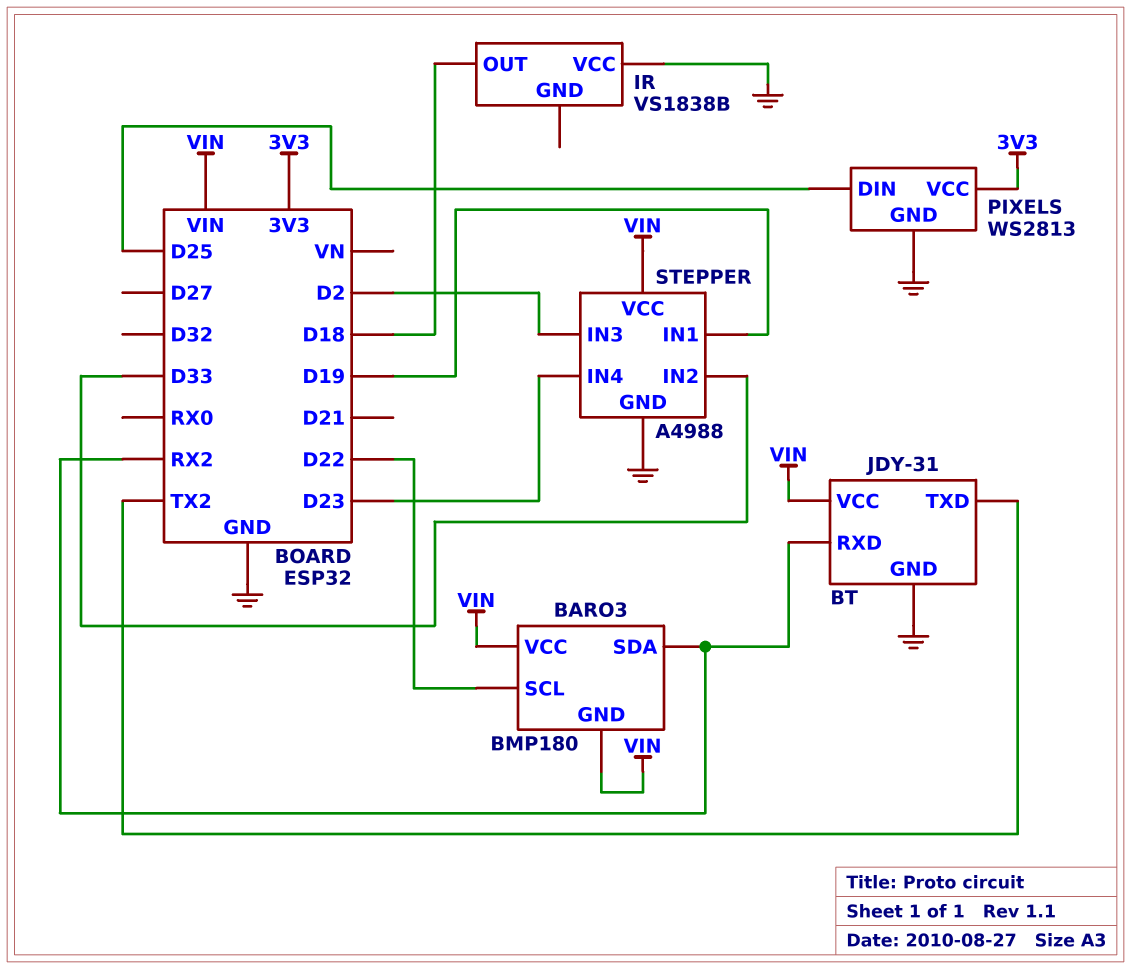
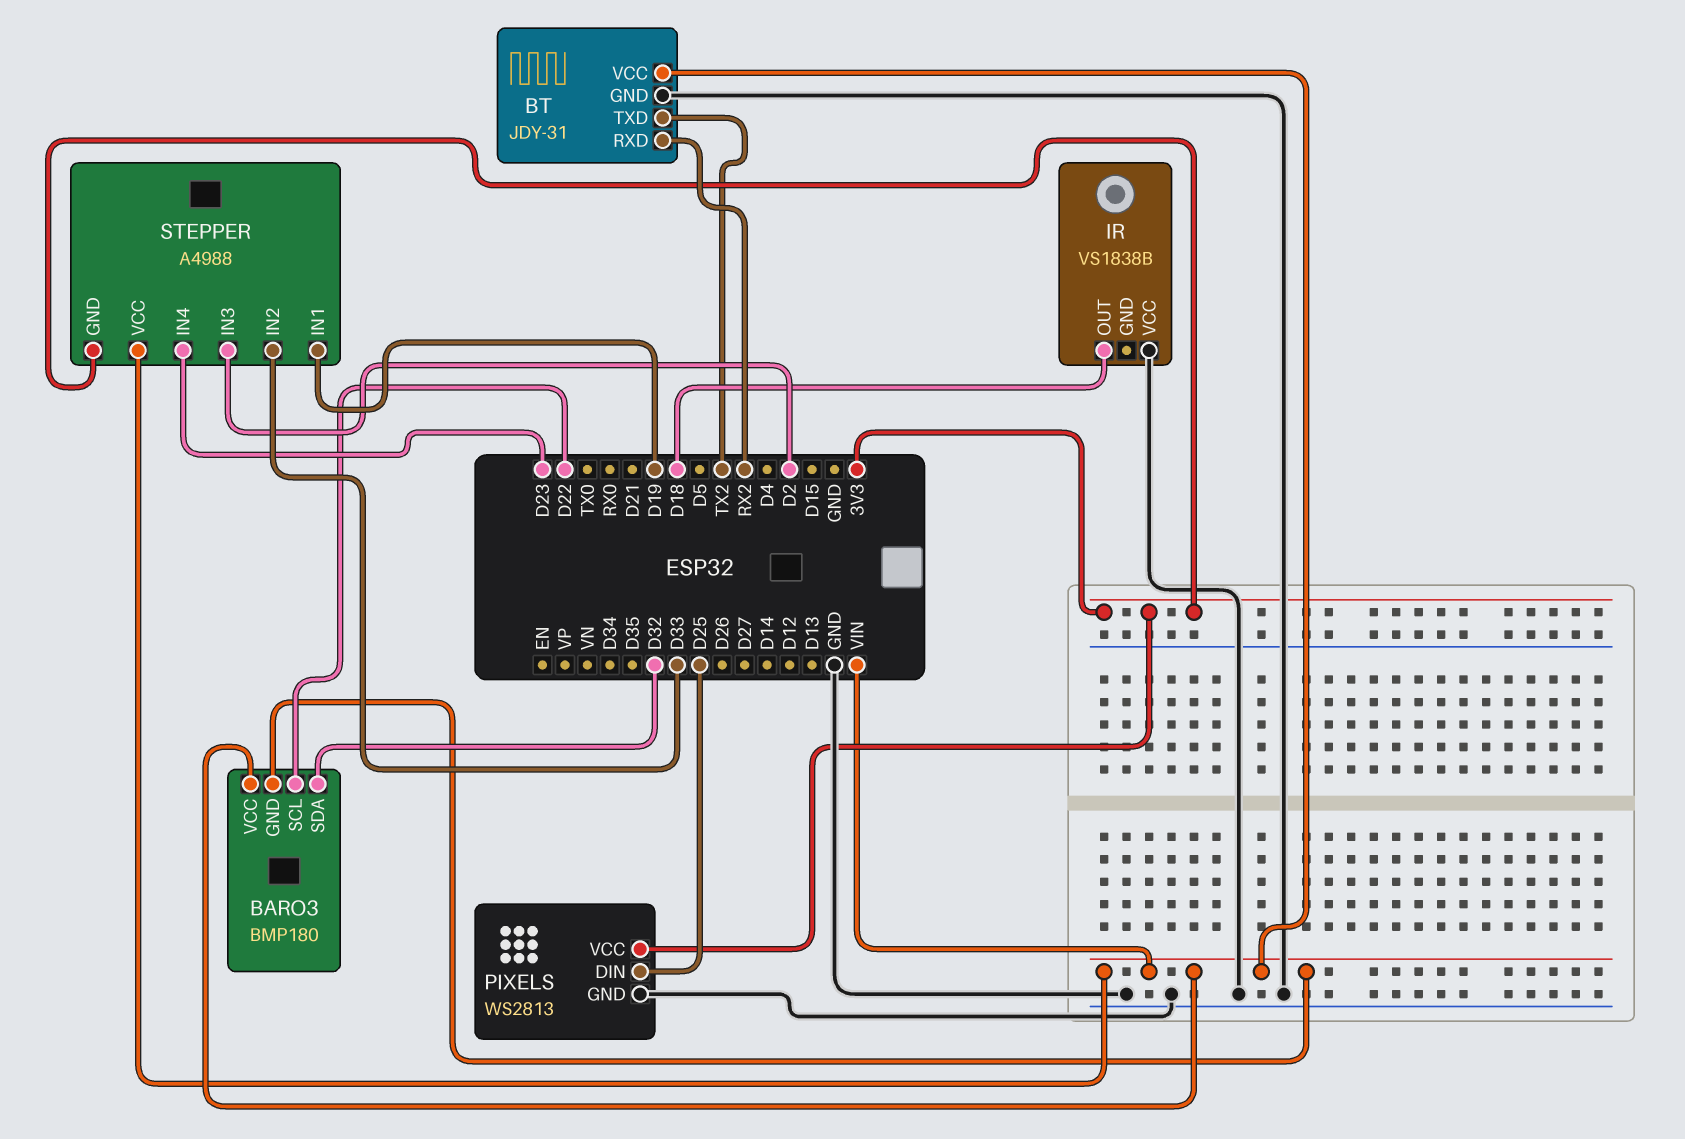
BARO3 pin SDA: RX2 -> D32
STEPPER pin GND: GND -> 3V3

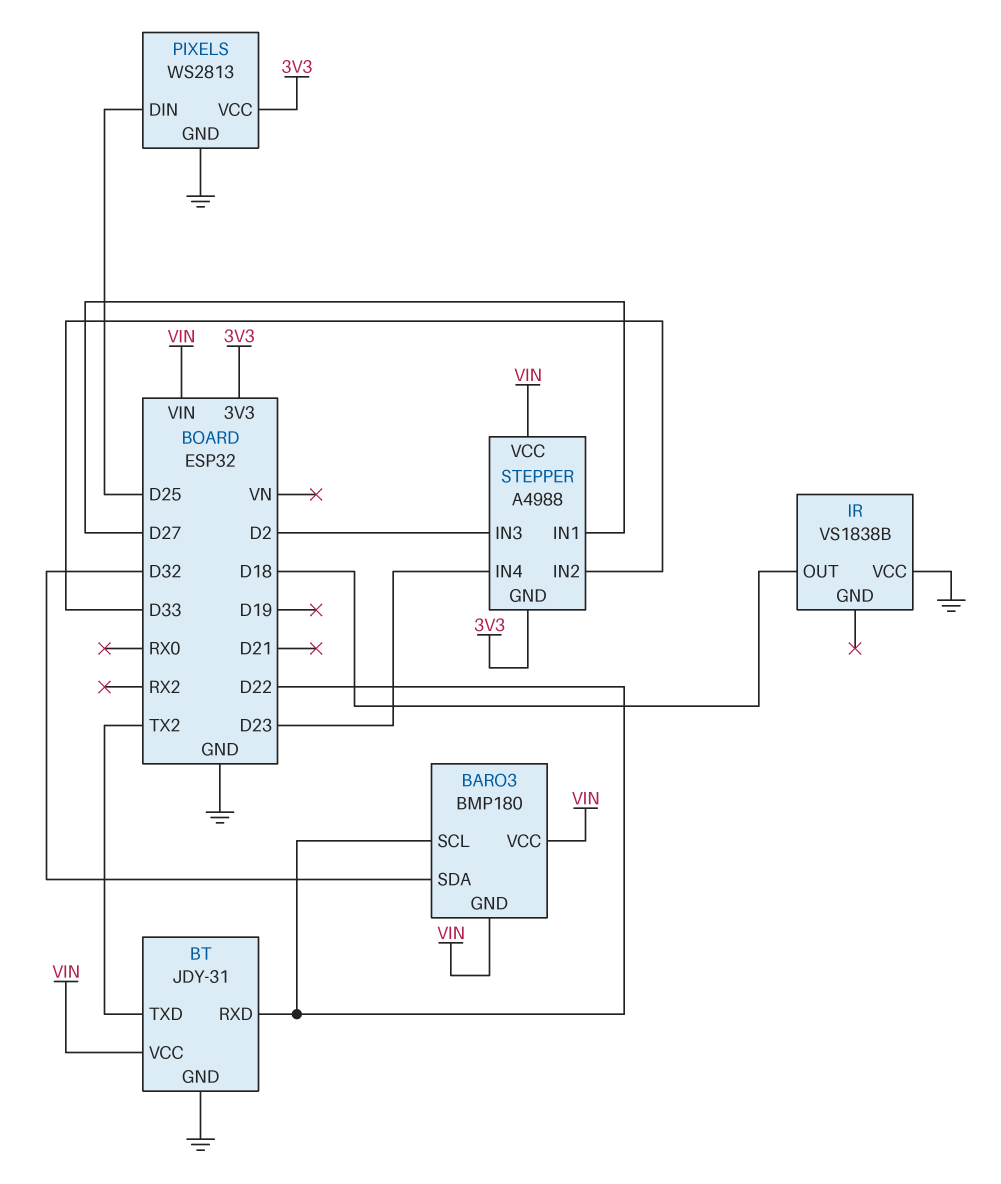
BT pin RXD: RX2 -> D22
STEPPER pin IN1: D19 -> D27

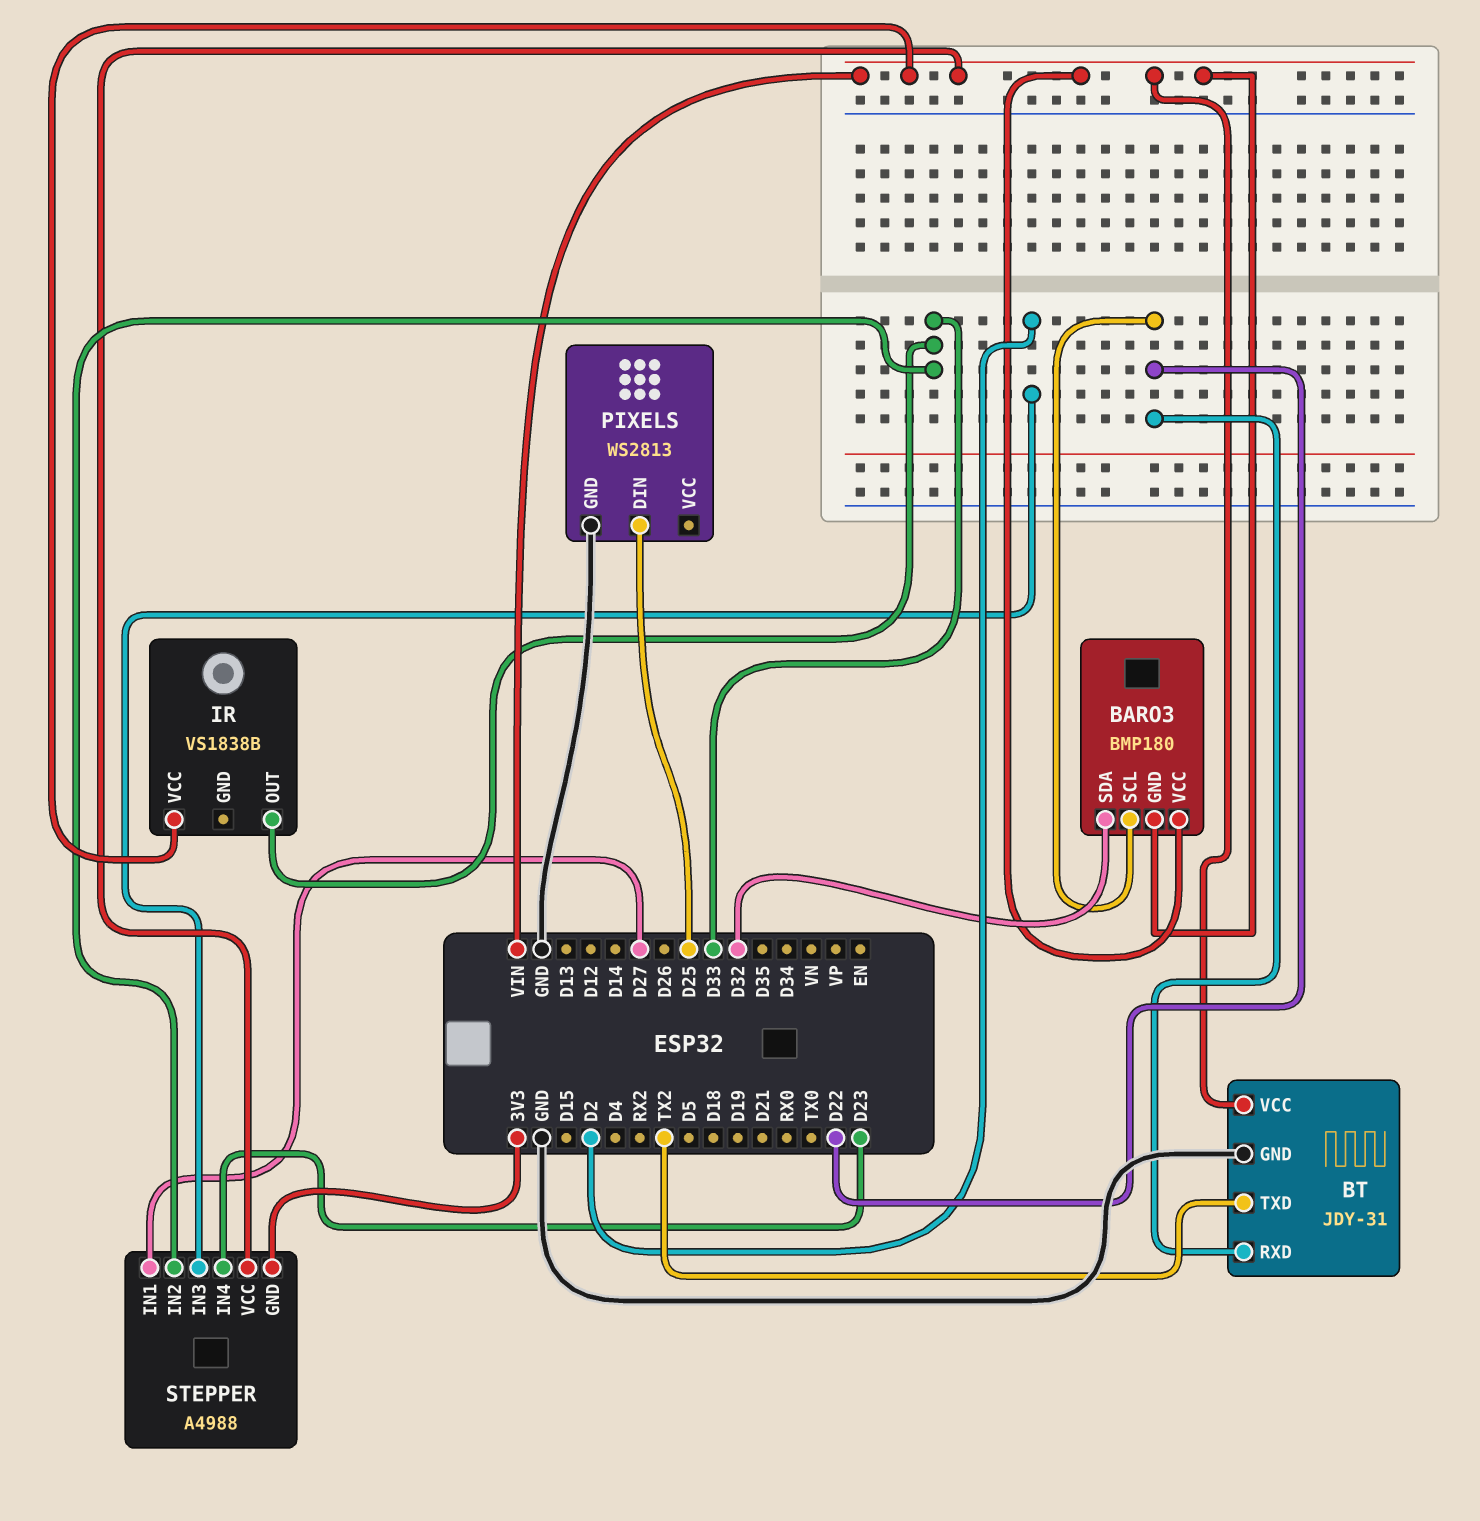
IR pin OUT: D18 -> D33
IR pin VCC: GND -> VIN
PIXELS pin VCC: 3V3 -> none

